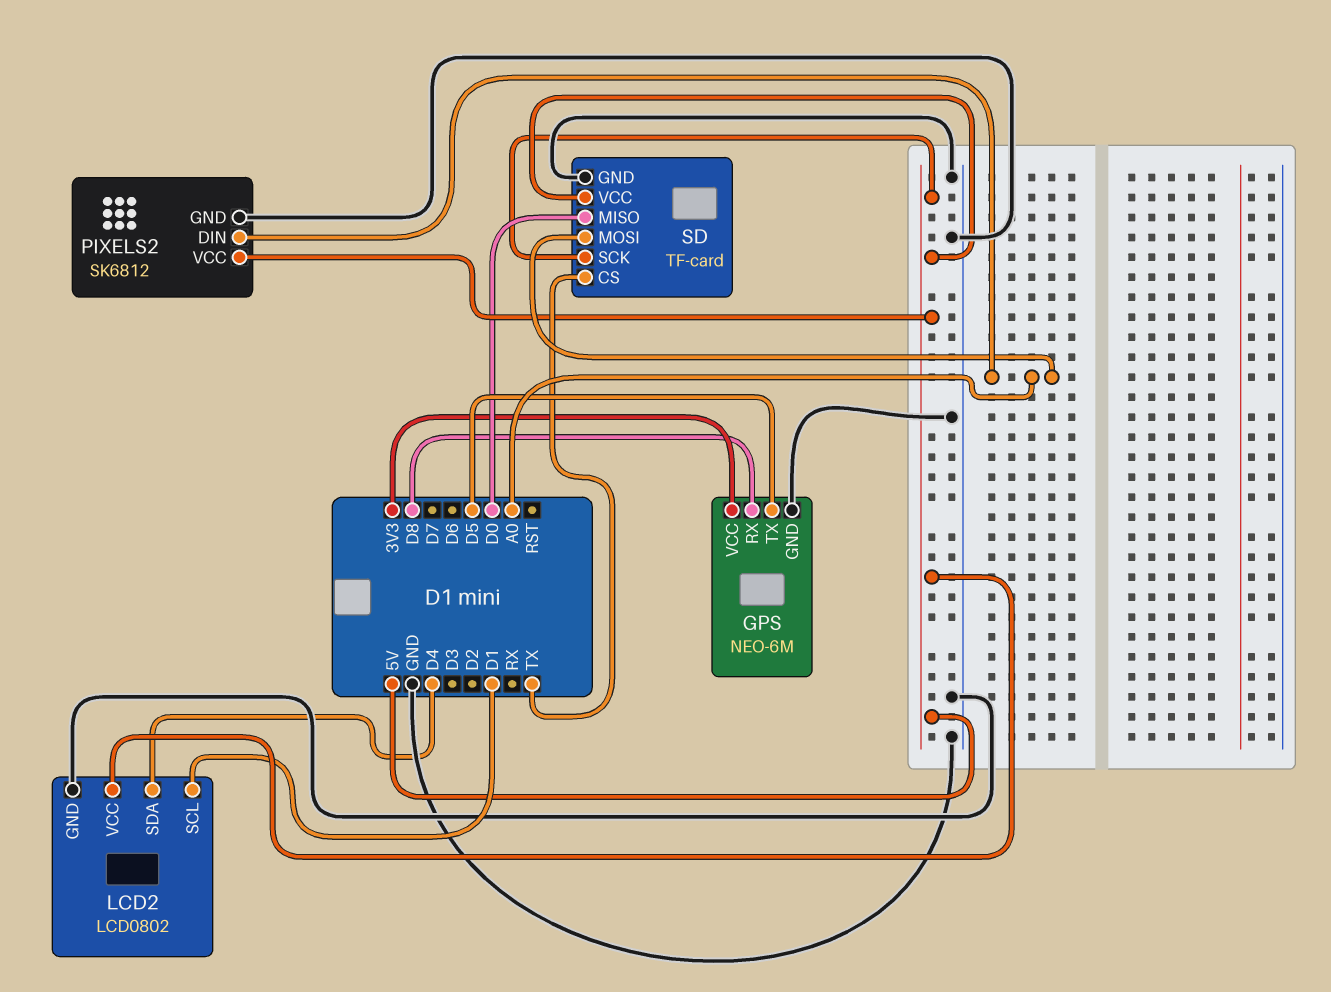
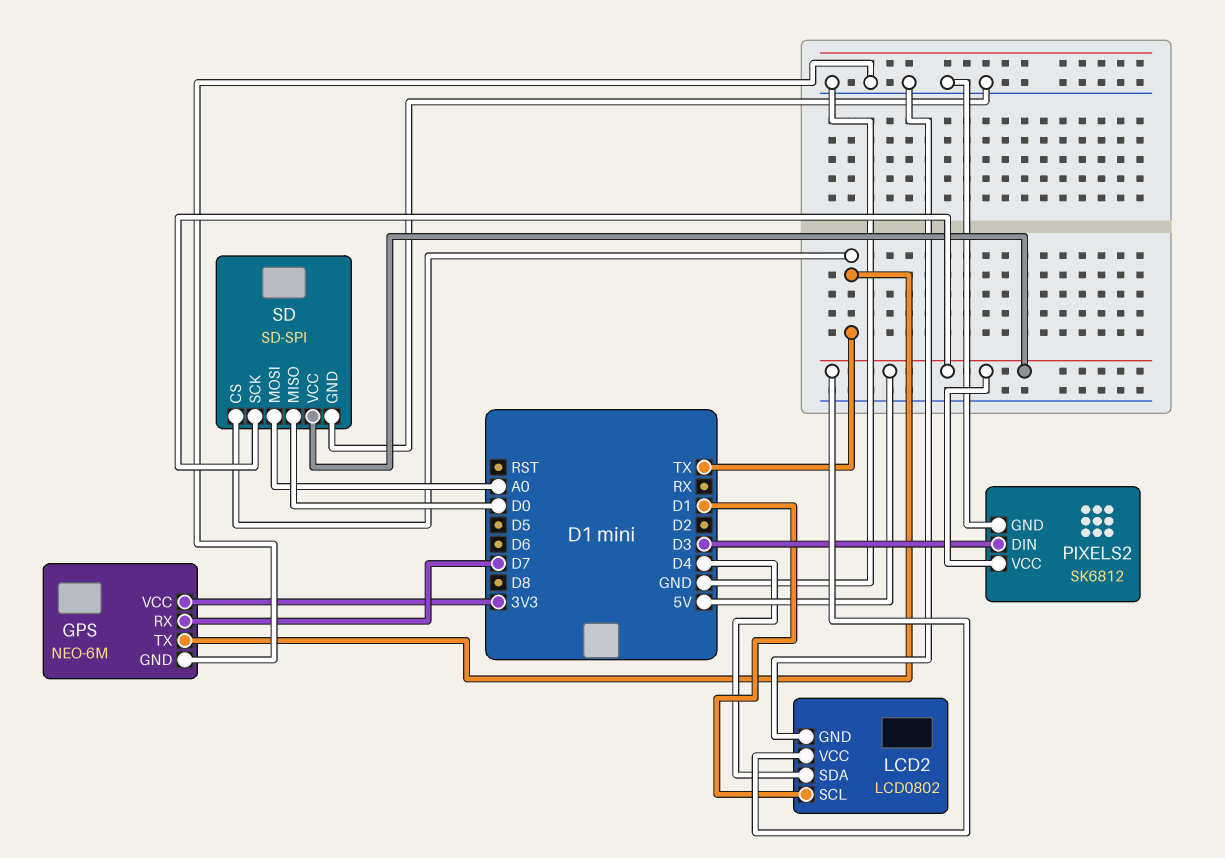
GPS pin RX: D8 -> D7
GPS pin TX: D5 -> TX
PIXELS2 pin DIN: A0 -> D3
SD: TF-card -> SD-SPI

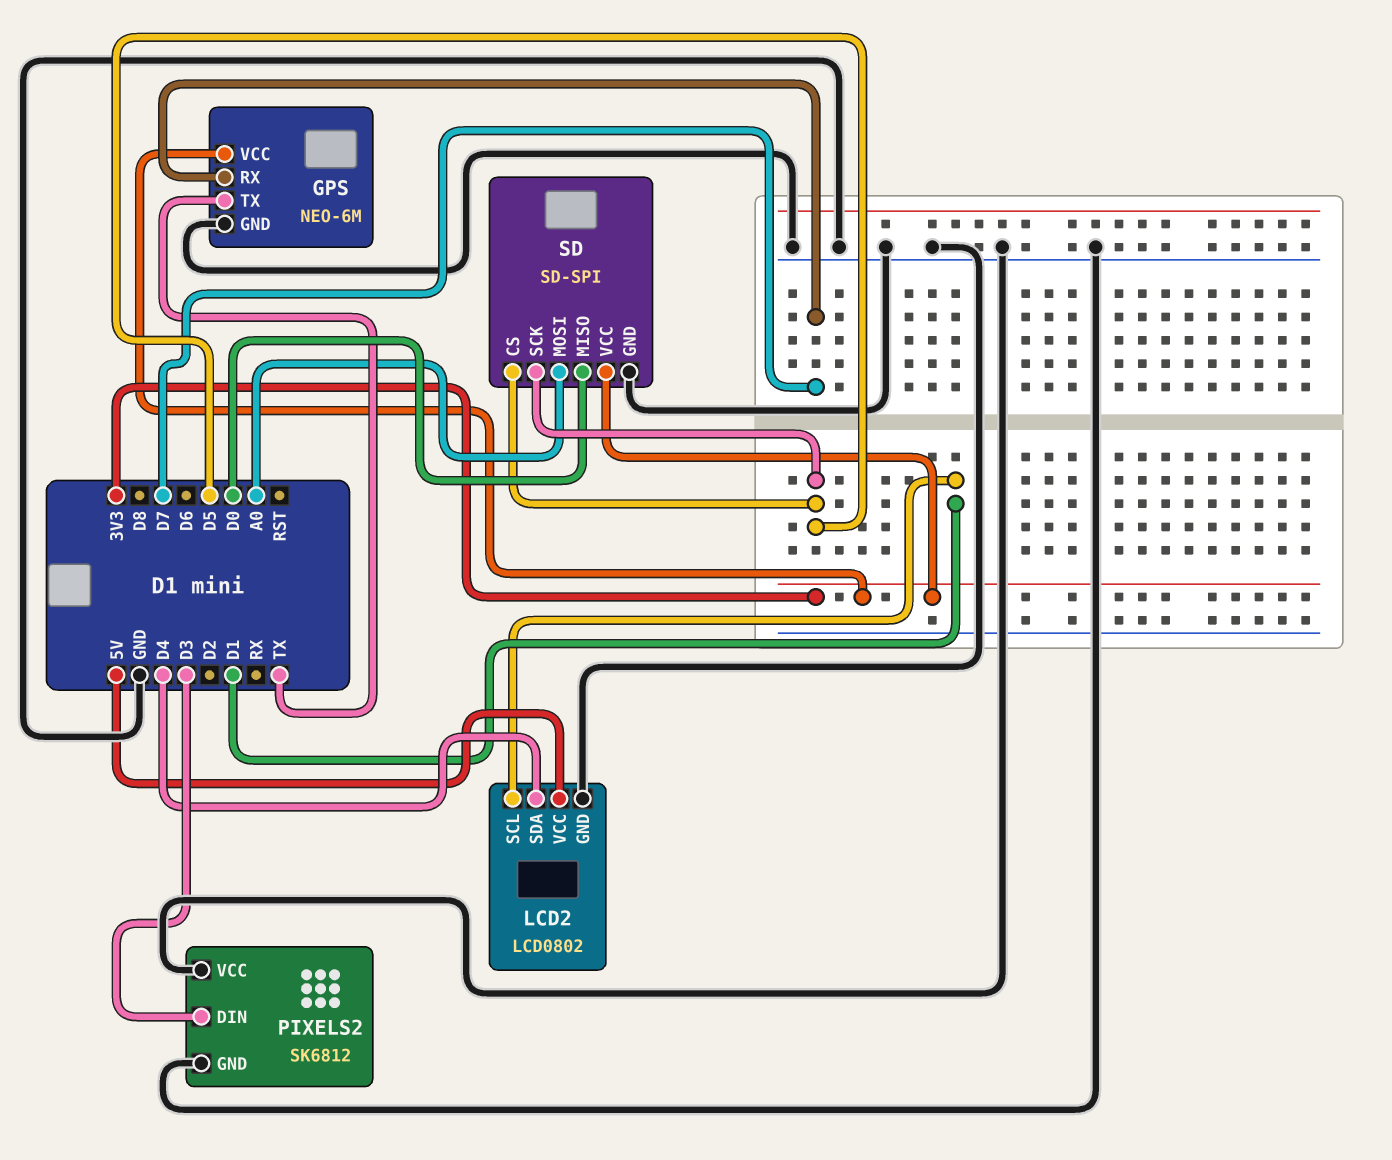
PIXELS2 pin VCC: 5V -> GND
SD pin CS: TX -> D5
SD pin SCK: 5V -> D5
SD pin VCC: 5V -> 3V3

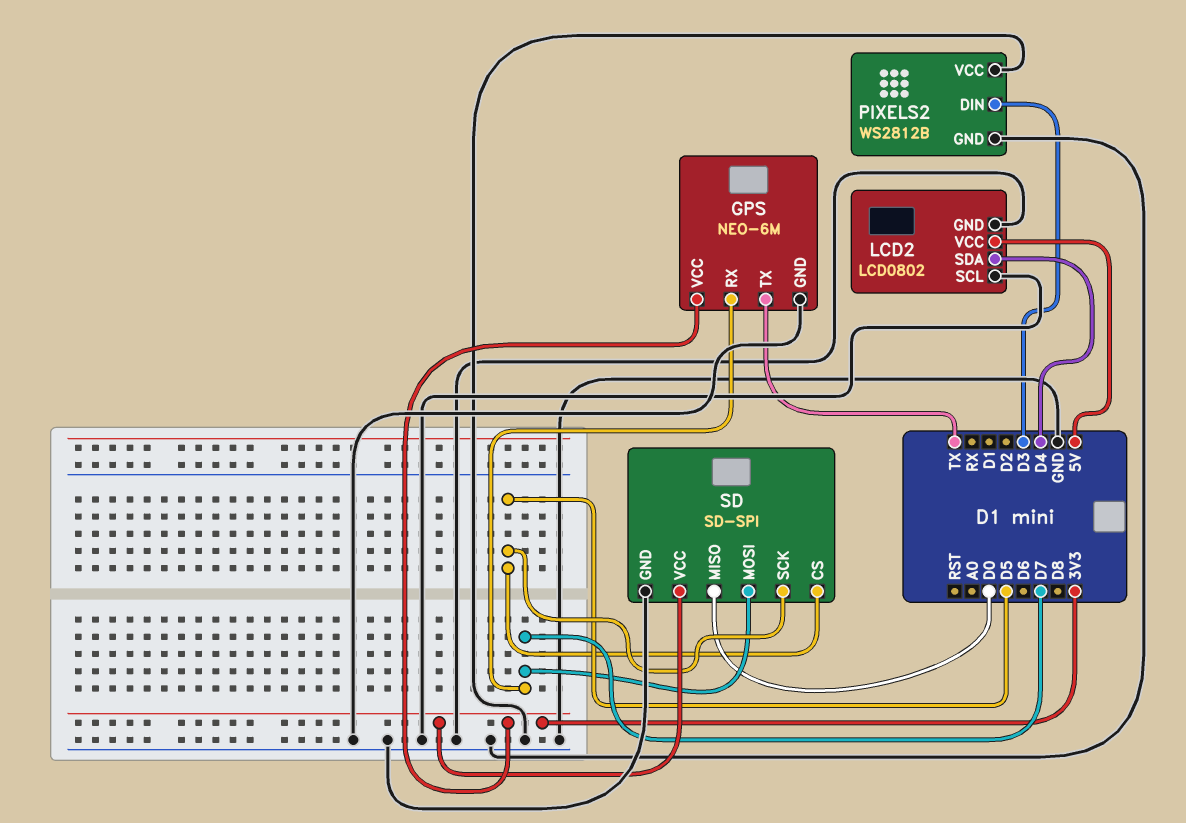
LCD2 pin SCL: D1 -> GND
PIXELS2: SK6812 -> WS2812B
SD pin MOSI: A0 -> D7

